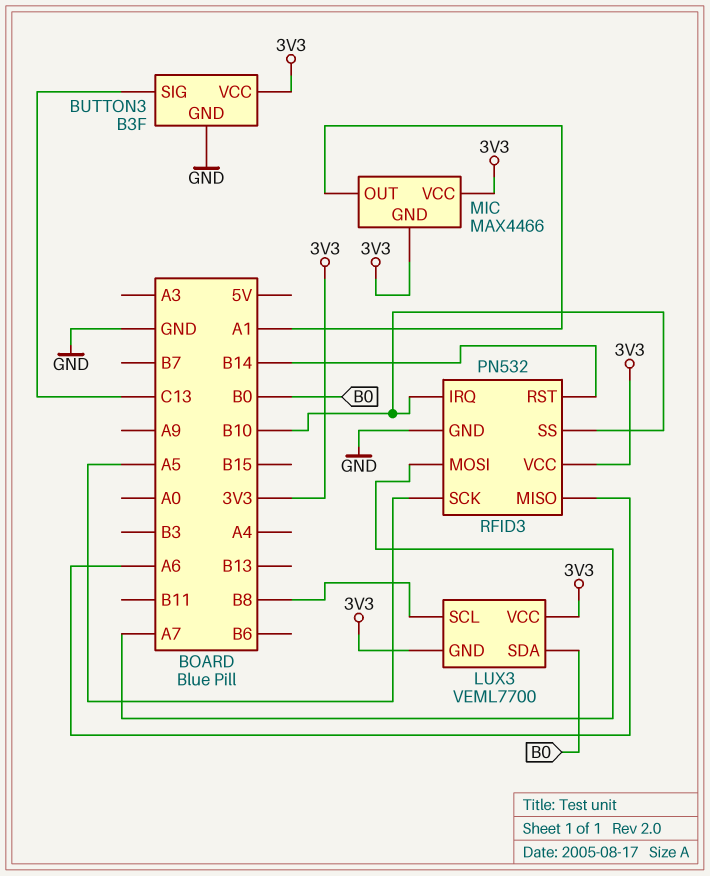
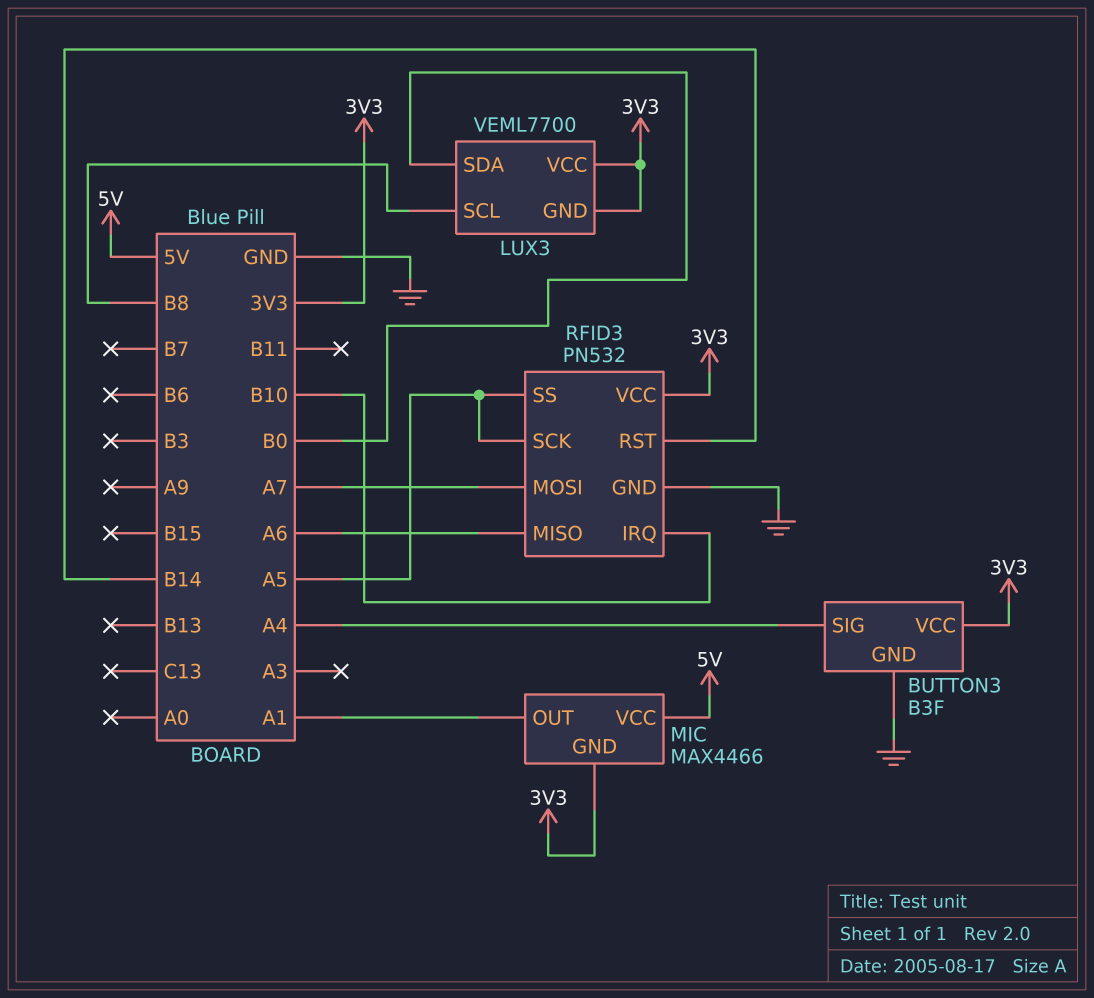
BUTTON3 pin SIG: C13 -> A4
MIC pin VCC: 3V3 -> 5V
RFID3 pin SS: B10 -> A5

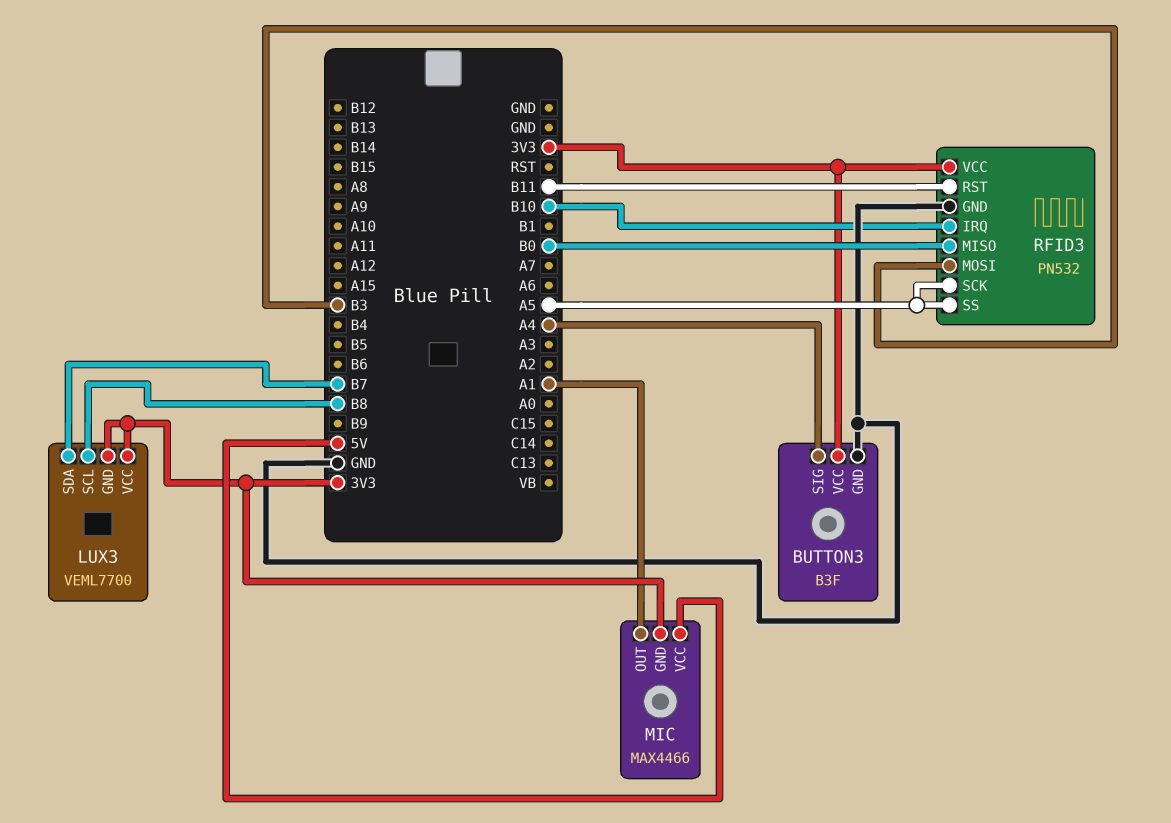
LUX3 pin SDA: B0 -> B7
RFID3 pin MISO: A6 -> B0
RFID3 pin MOSI: A7 -> B3
RFID3 pin RST: B14 -> B11

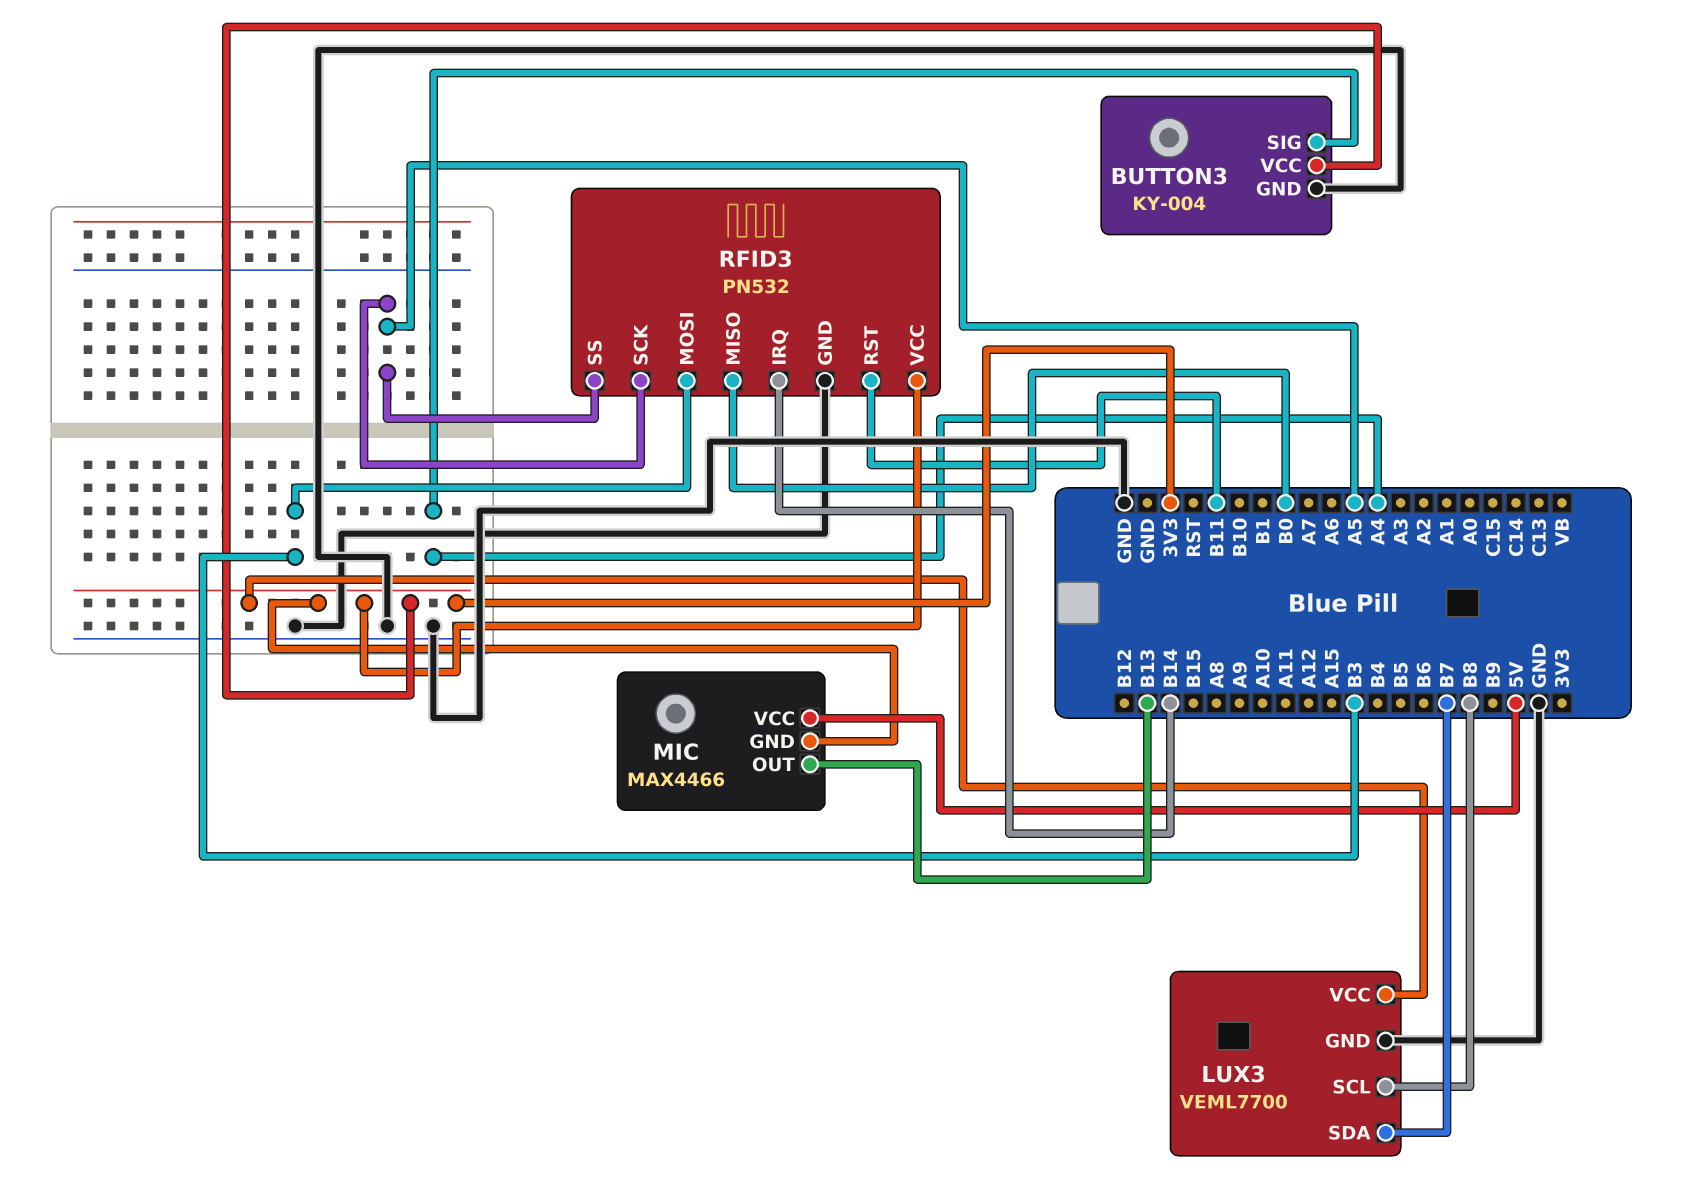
BUTTON3: B3F -> KY-004
LUX3 pin GND: 3V3 -> GND
MIC pin OUT: A1 -> B13
RFID3 pin IRQ: B10 -> B14

